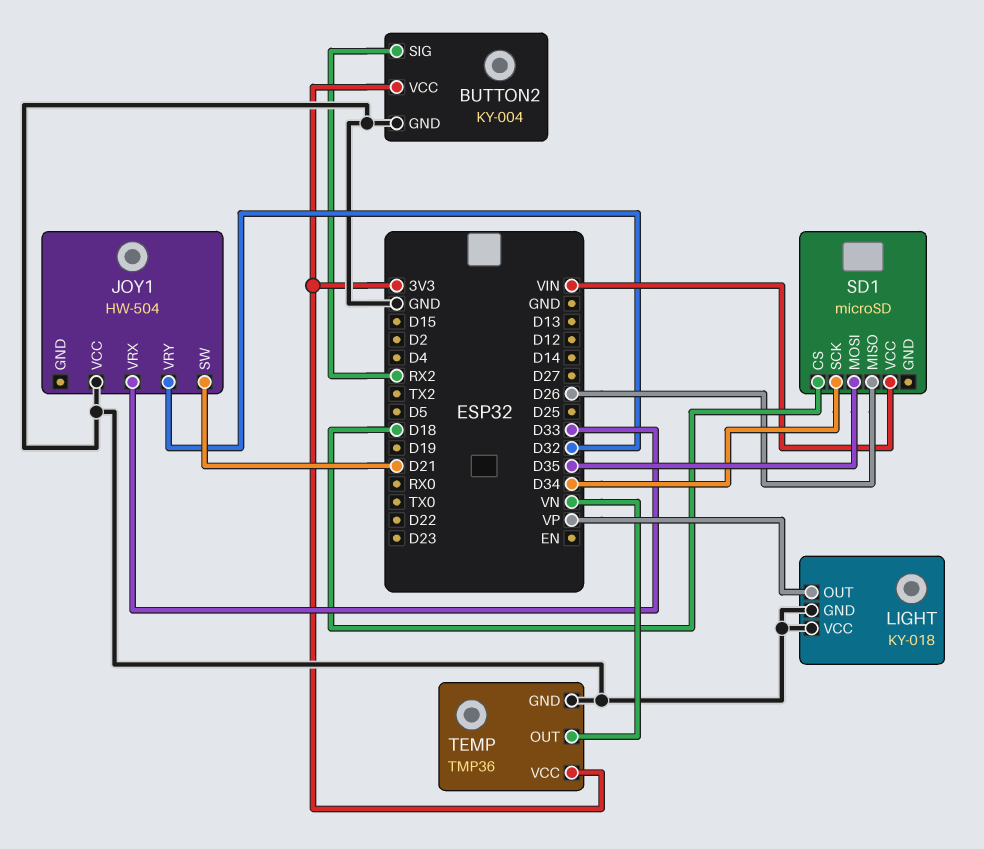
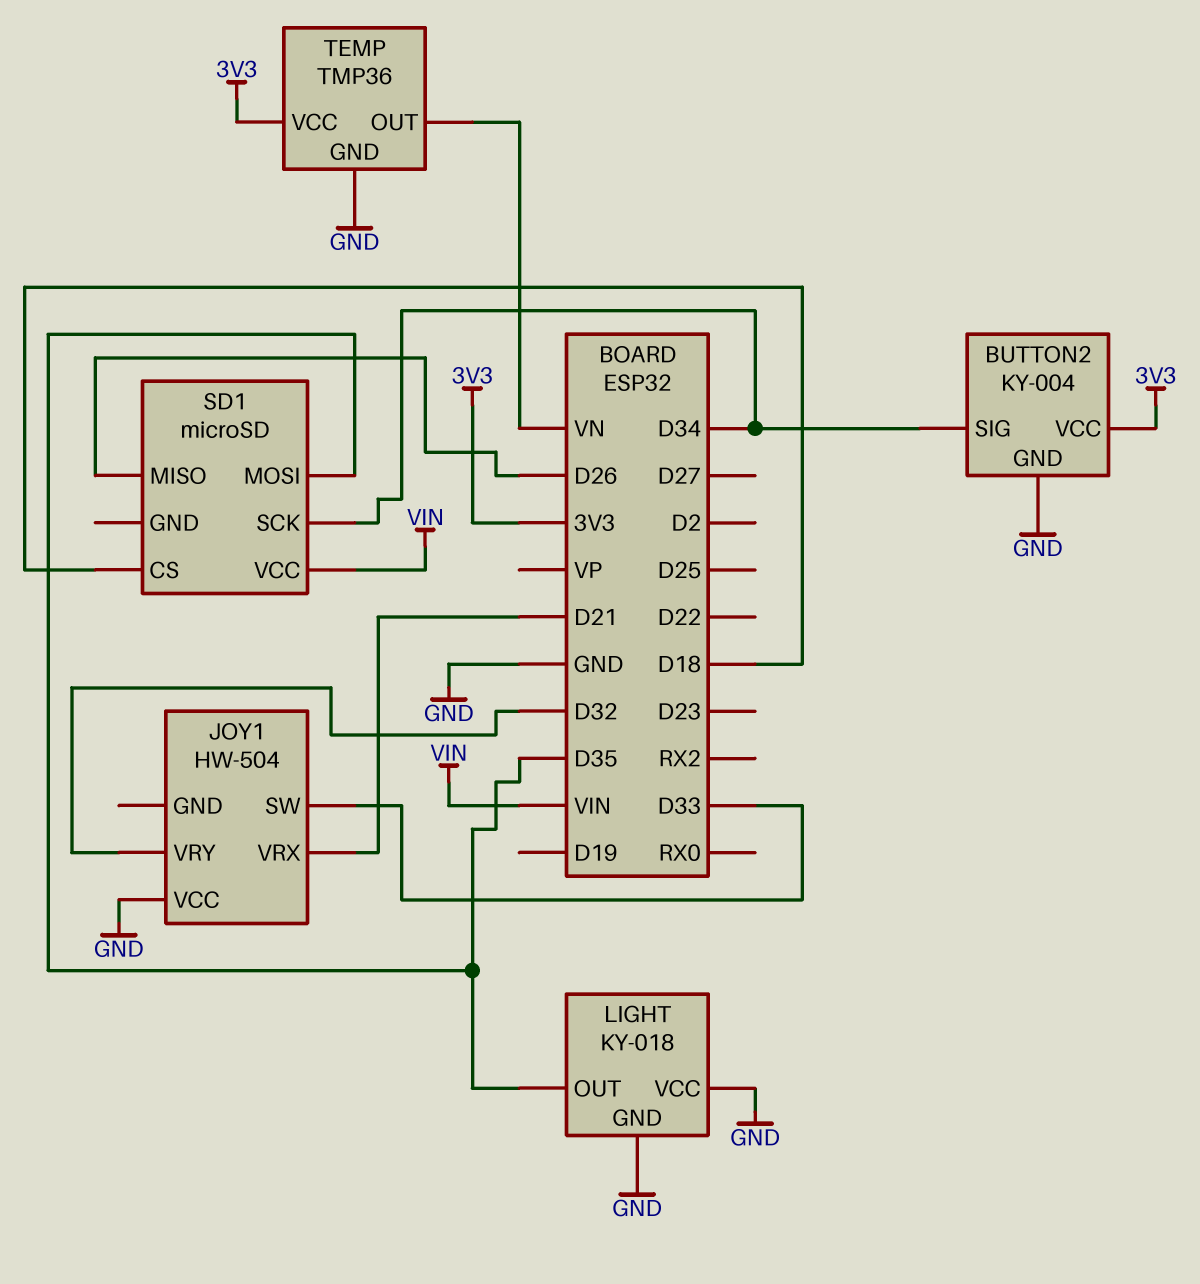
BUTTON2 pin SIG: RX2 -> D34
JOY1 pin SW: D21 -> D33
JOY1 pin VRX: D33 -> D21
LIGHT pin OUT: VP -> D35

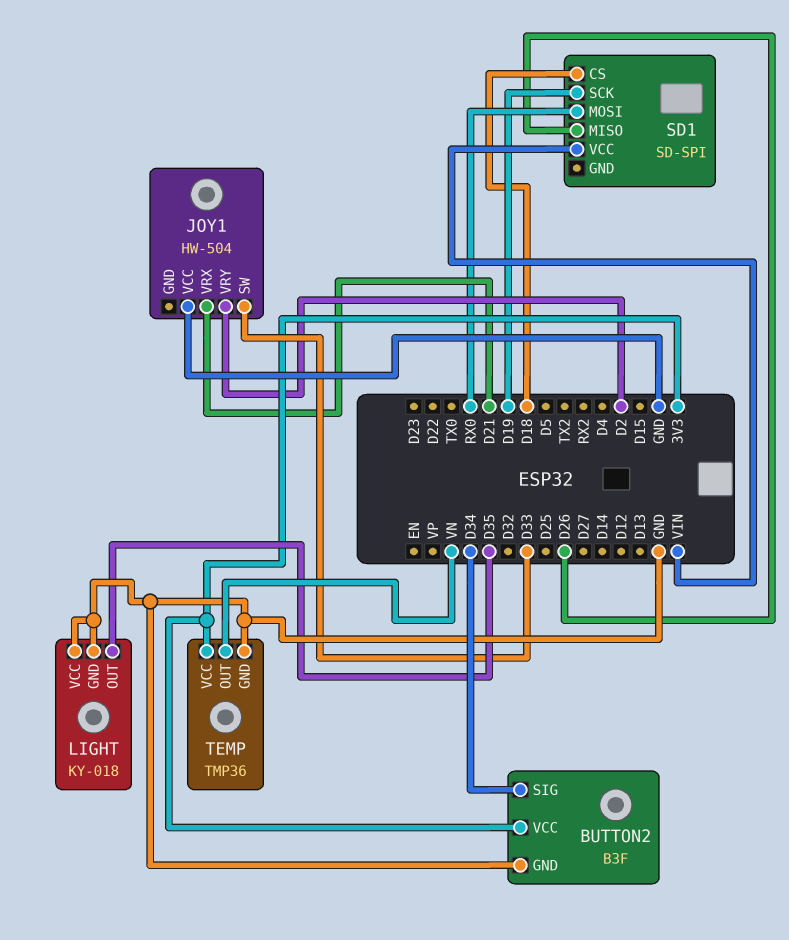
BUTTON2: KY-004 -> B3F
JOY1 pin VRY: D32 -> D2
SD1: microSD -> SD-SPI
SD1 pin MOSI: D35 -> RX0
SD1 pin SCK: D34 -> D19

